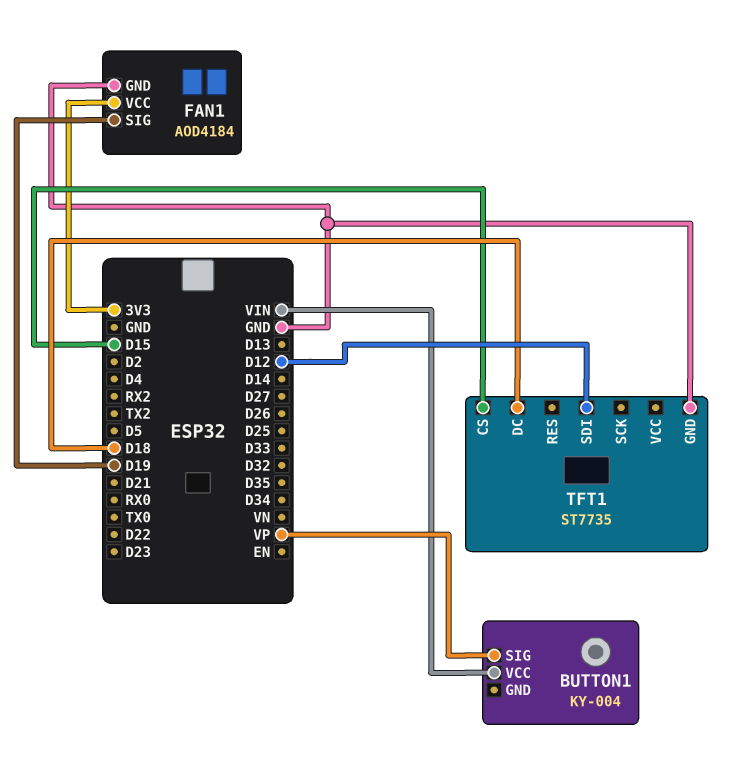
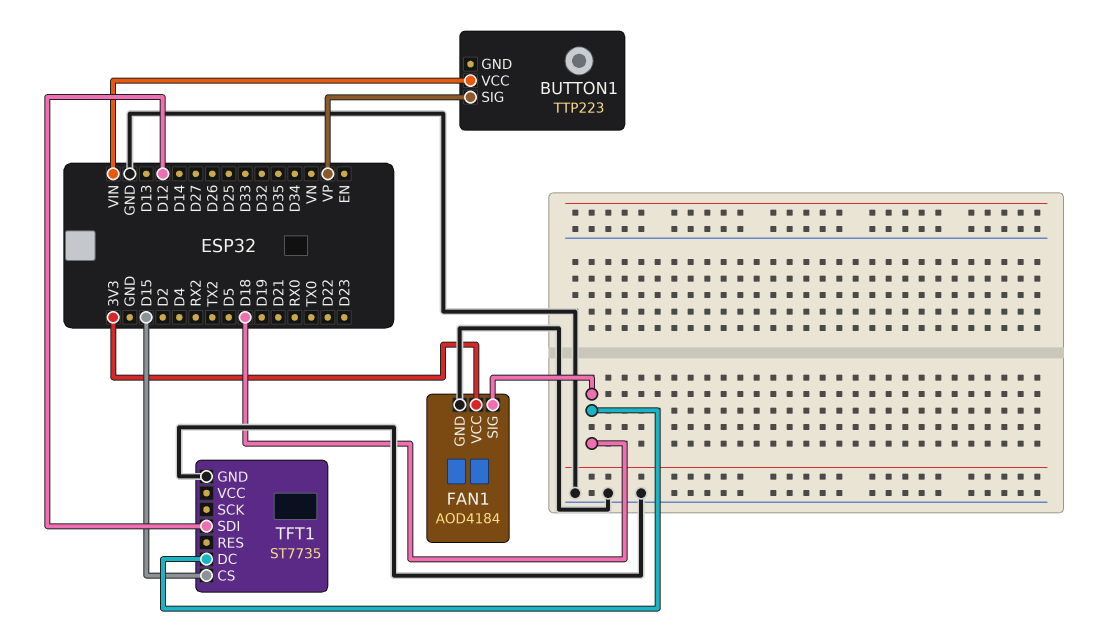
BUTTON1: KY-004 -> TTP223
FAN1 pin SIG: D19 -> D18

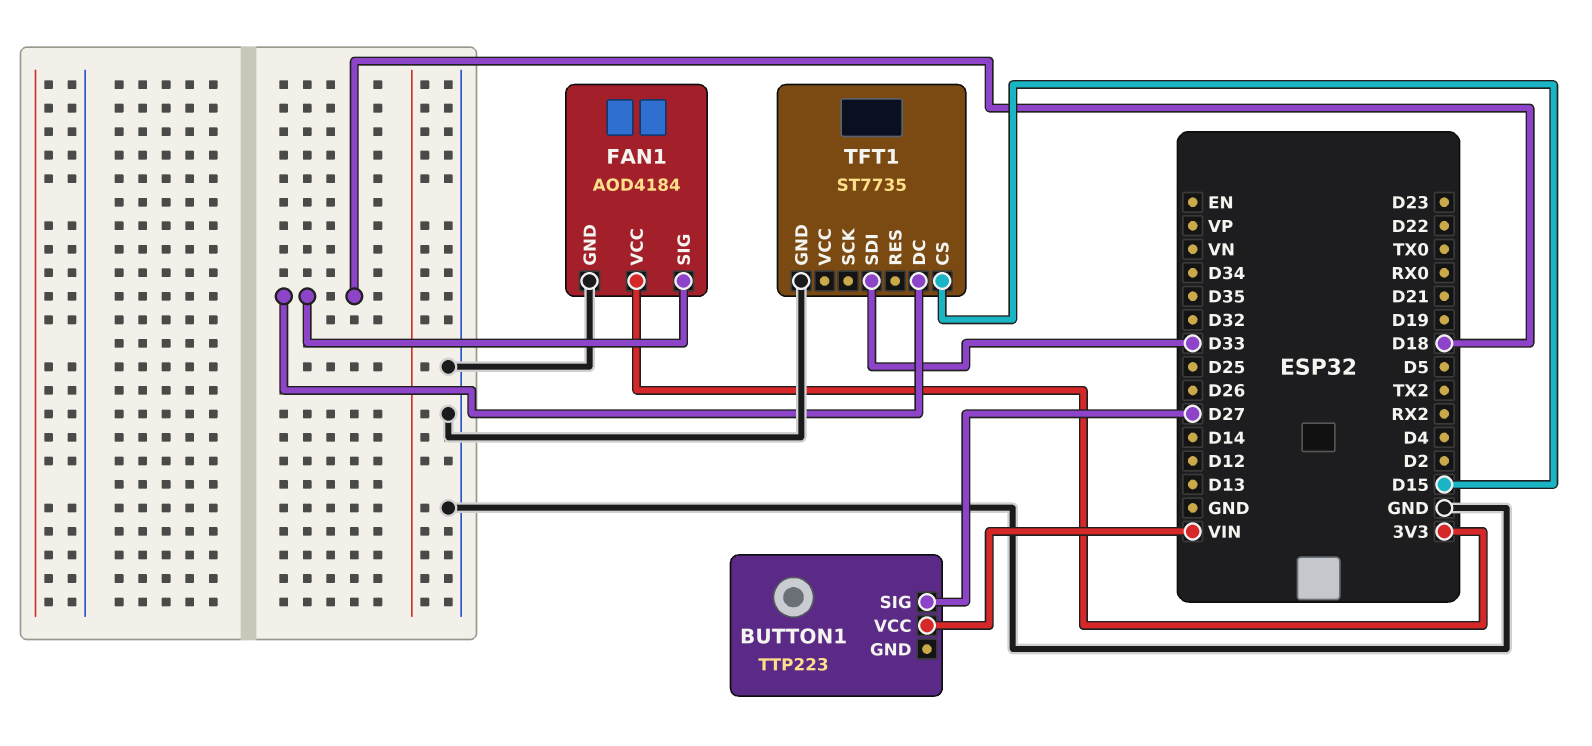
BUTTON1 pin SIG: VP -> D27
TFT1 pin SDI: D12 -> D33

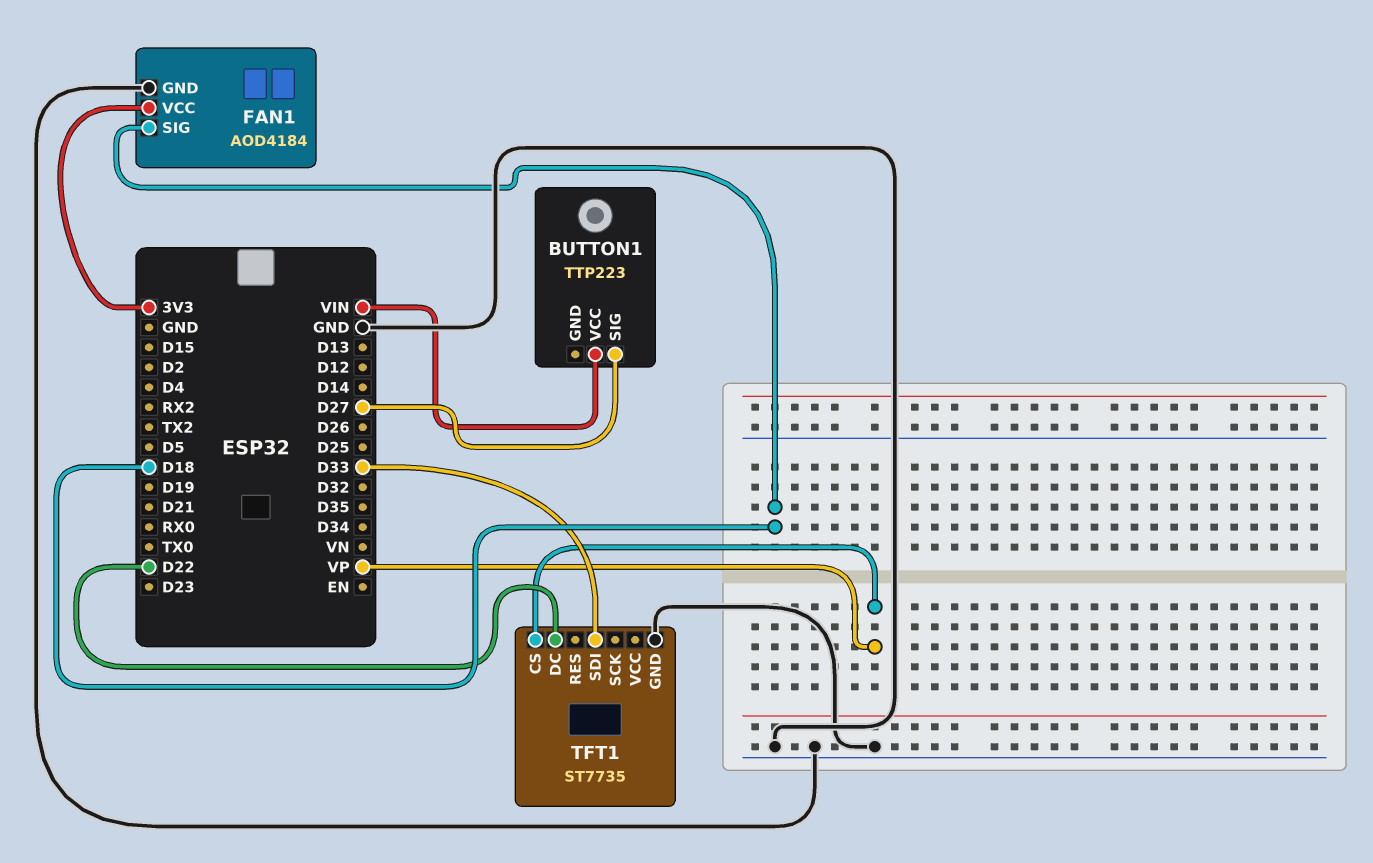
TFT1 pin CS: D15 -> VP
TFT1 pin DC: D18 -> D22

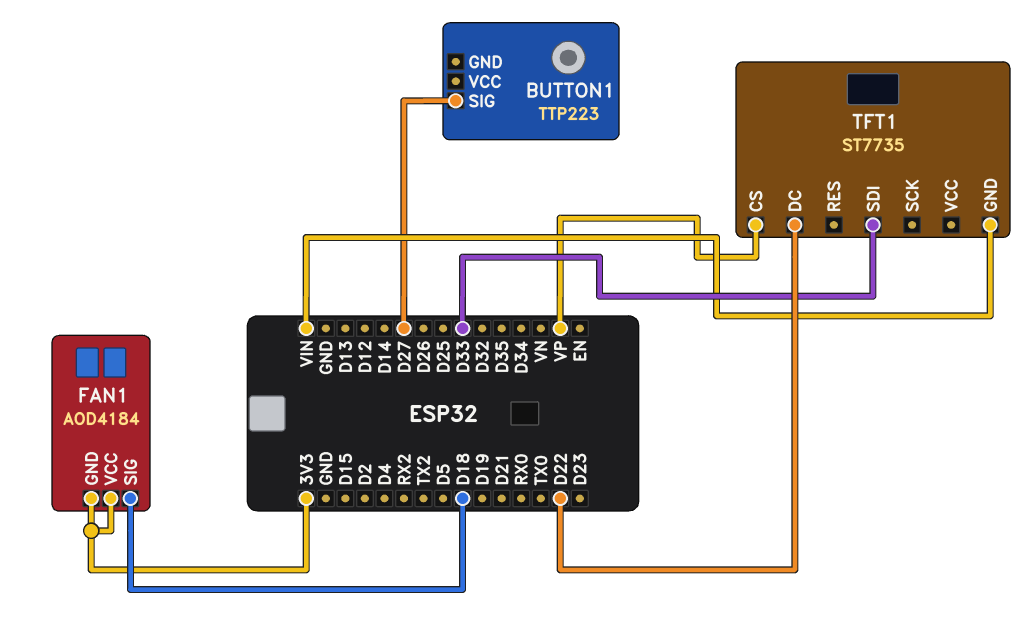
BUTTON1 pin VCC: VIN -> none
FAN1 pin GND: GND -> 3V3
TFT1 pin GND: GND -> VIN

